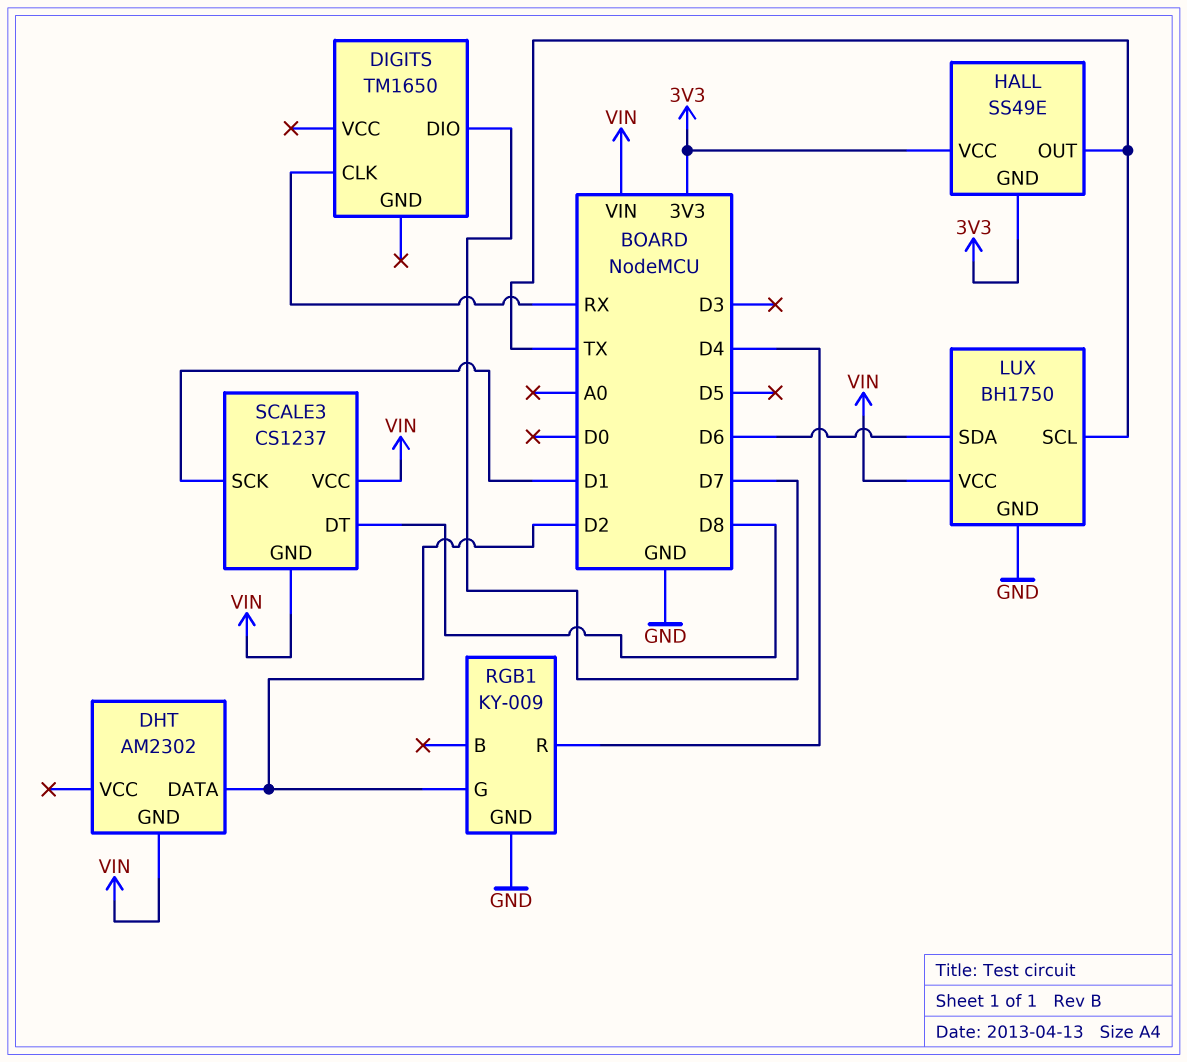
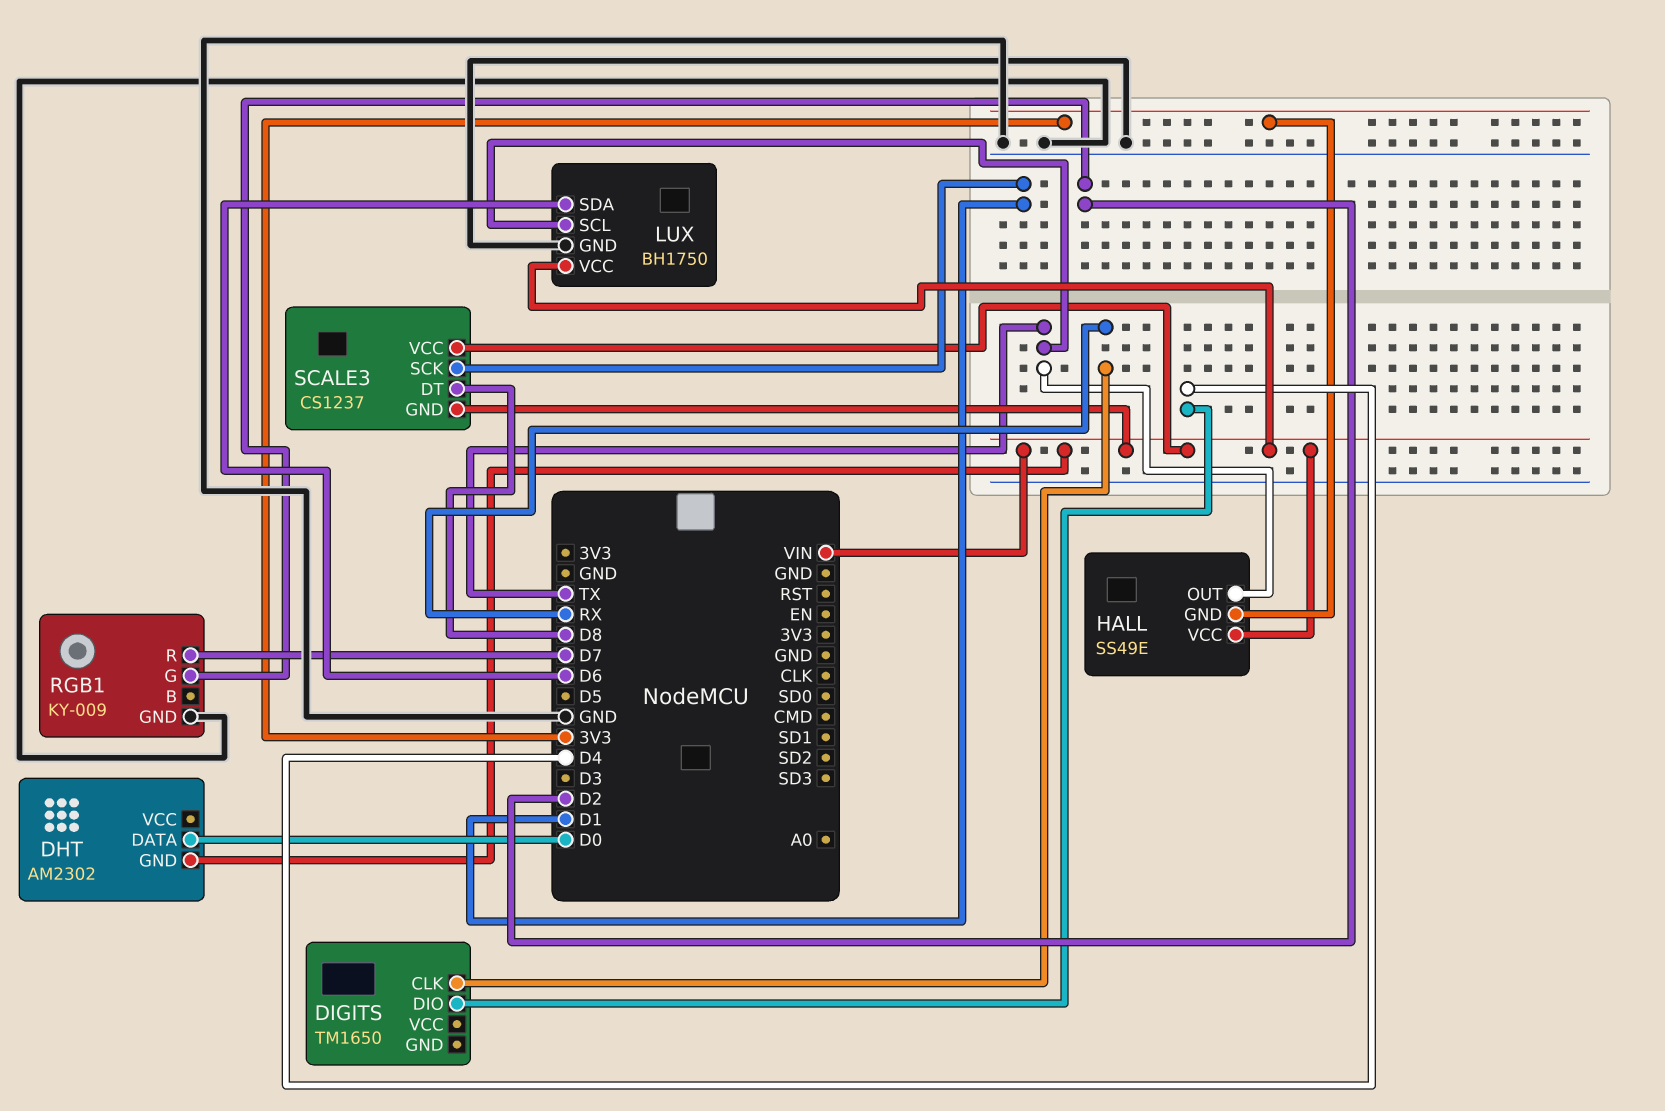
DHT pin DATA: D2 -> D0
DIGITS pin DIO: D7 -> D4
HALL pin VCC: 3V3 -> VIN
RGB1 pin R: D4 -> D7

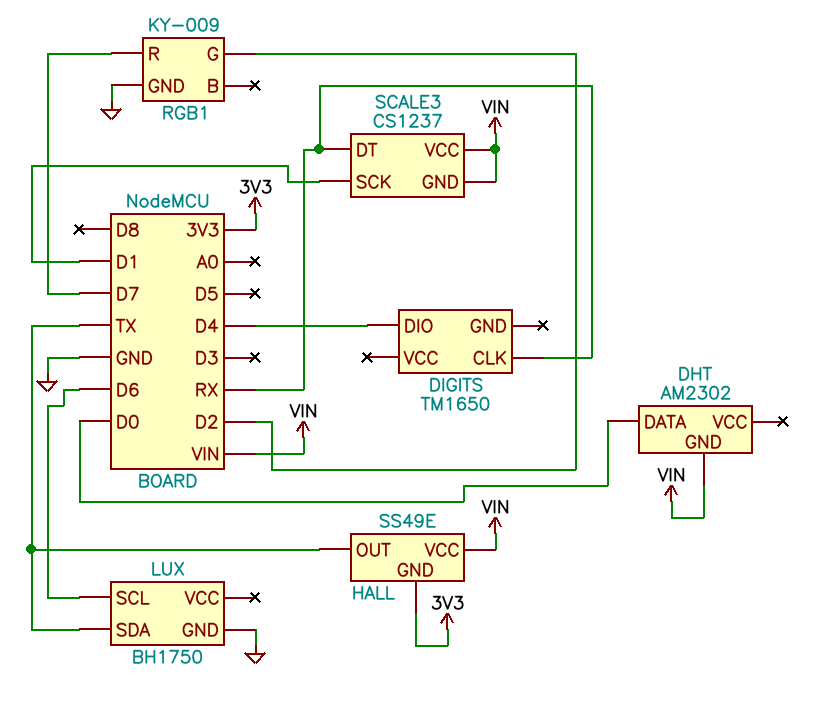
LUX pin SCL: TX -> D6
LUX pin SDA: D6 -> TX
LUX pin VCC: VIN -> none
SCALE3 pin DT: D8 -> RX

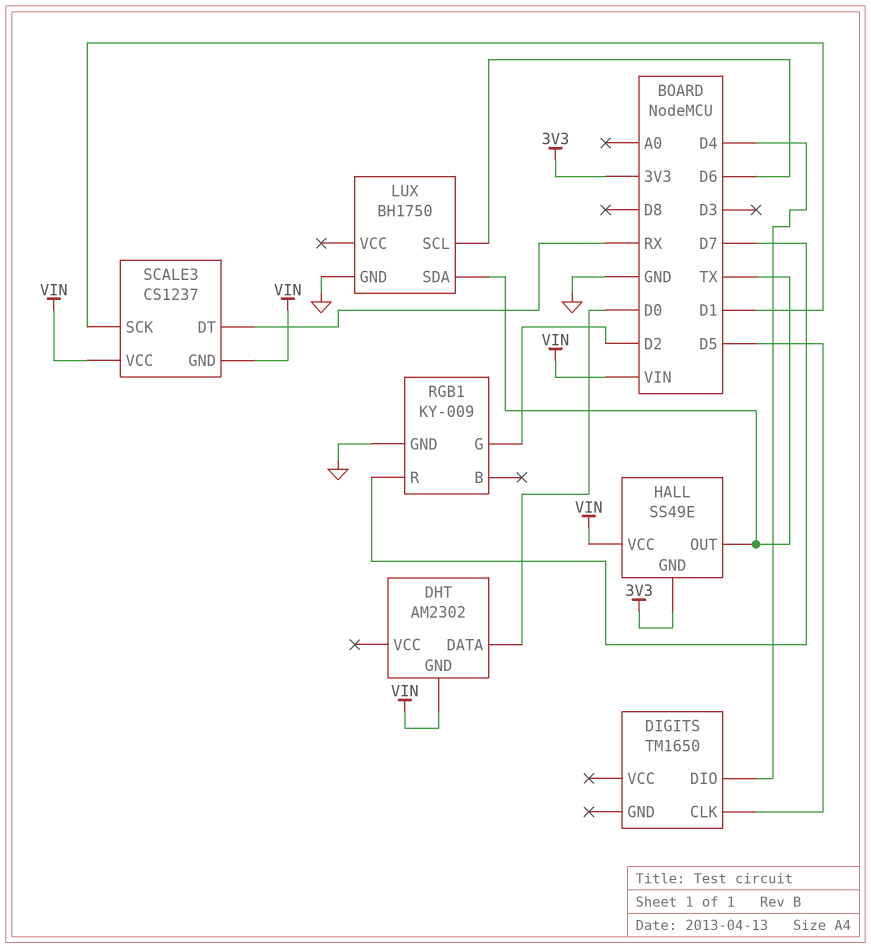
DIGITS pin CLK: RX -> D5

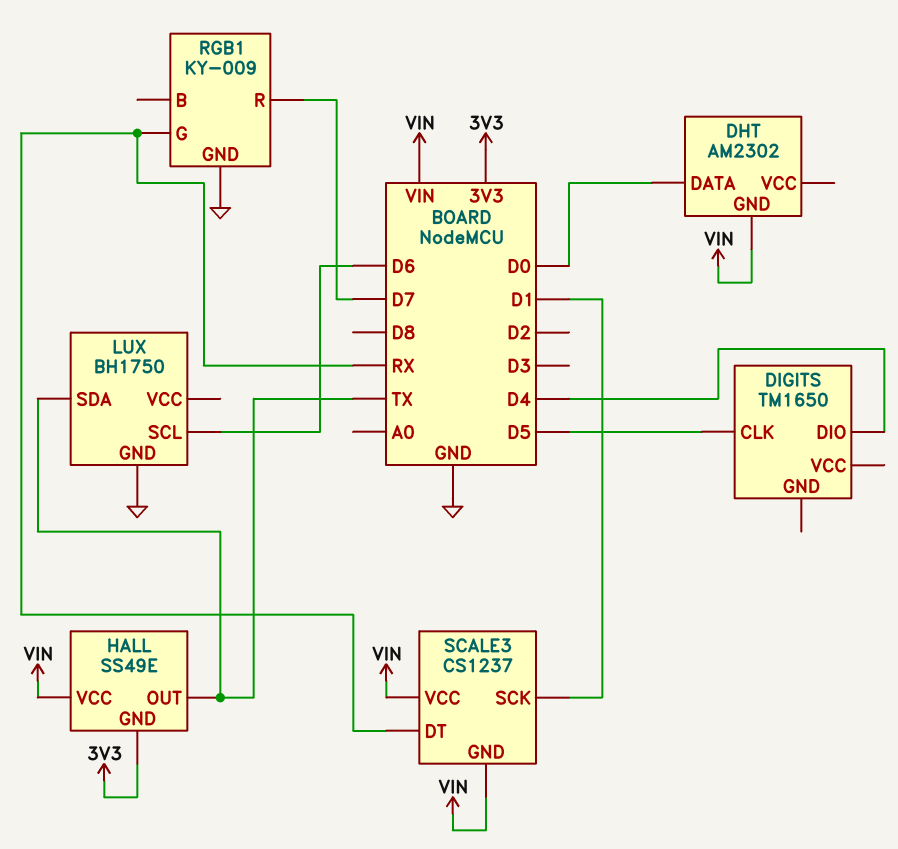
RGB1 pin G: D2 -> RX

